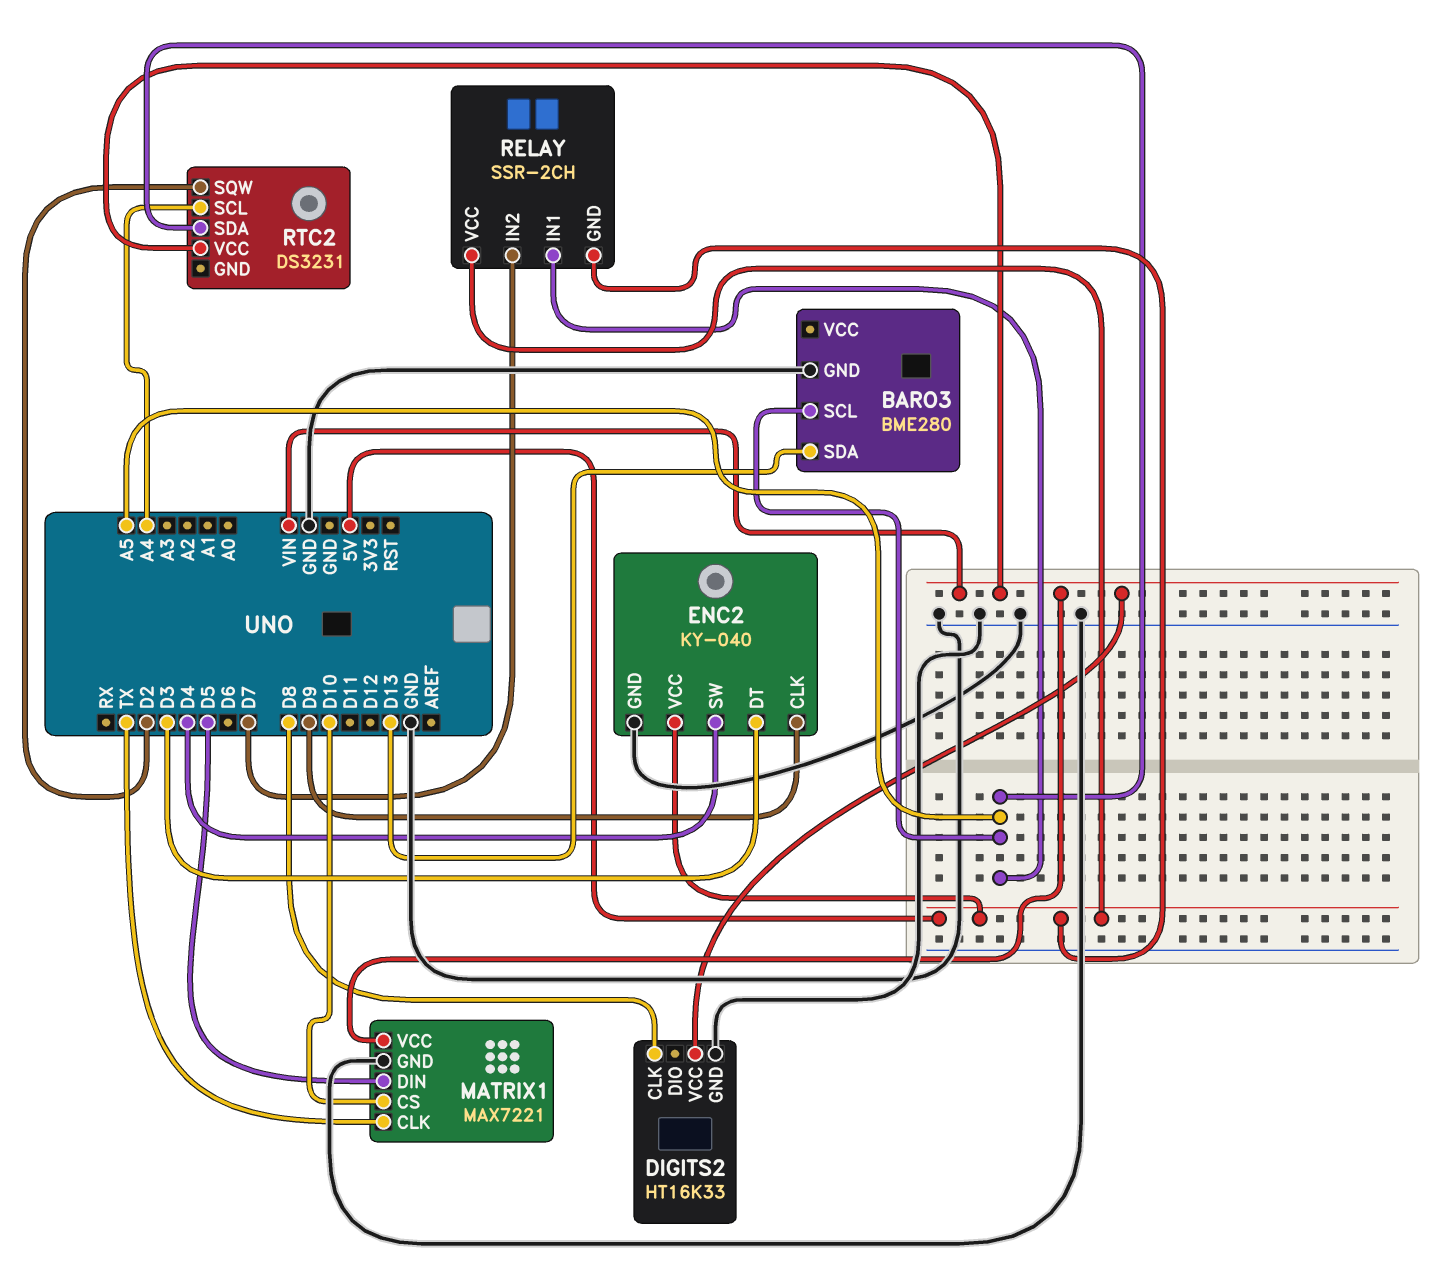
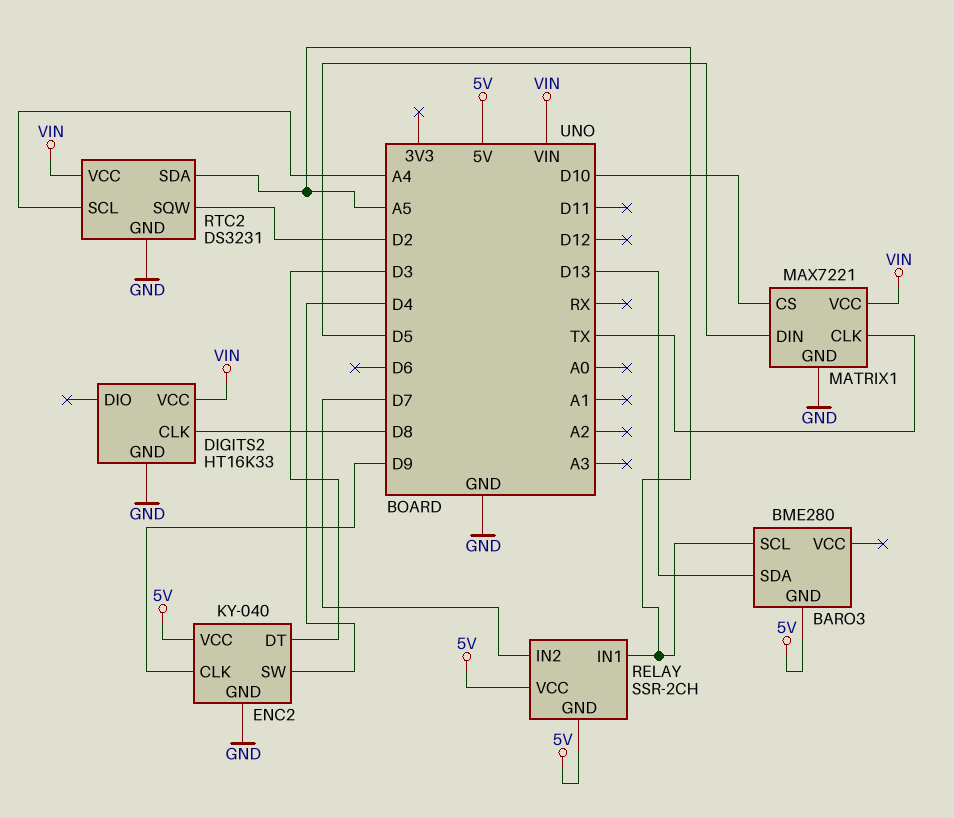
BARO3 pin GND: GND -> 5V
RTC2 pin GND: none -> GND

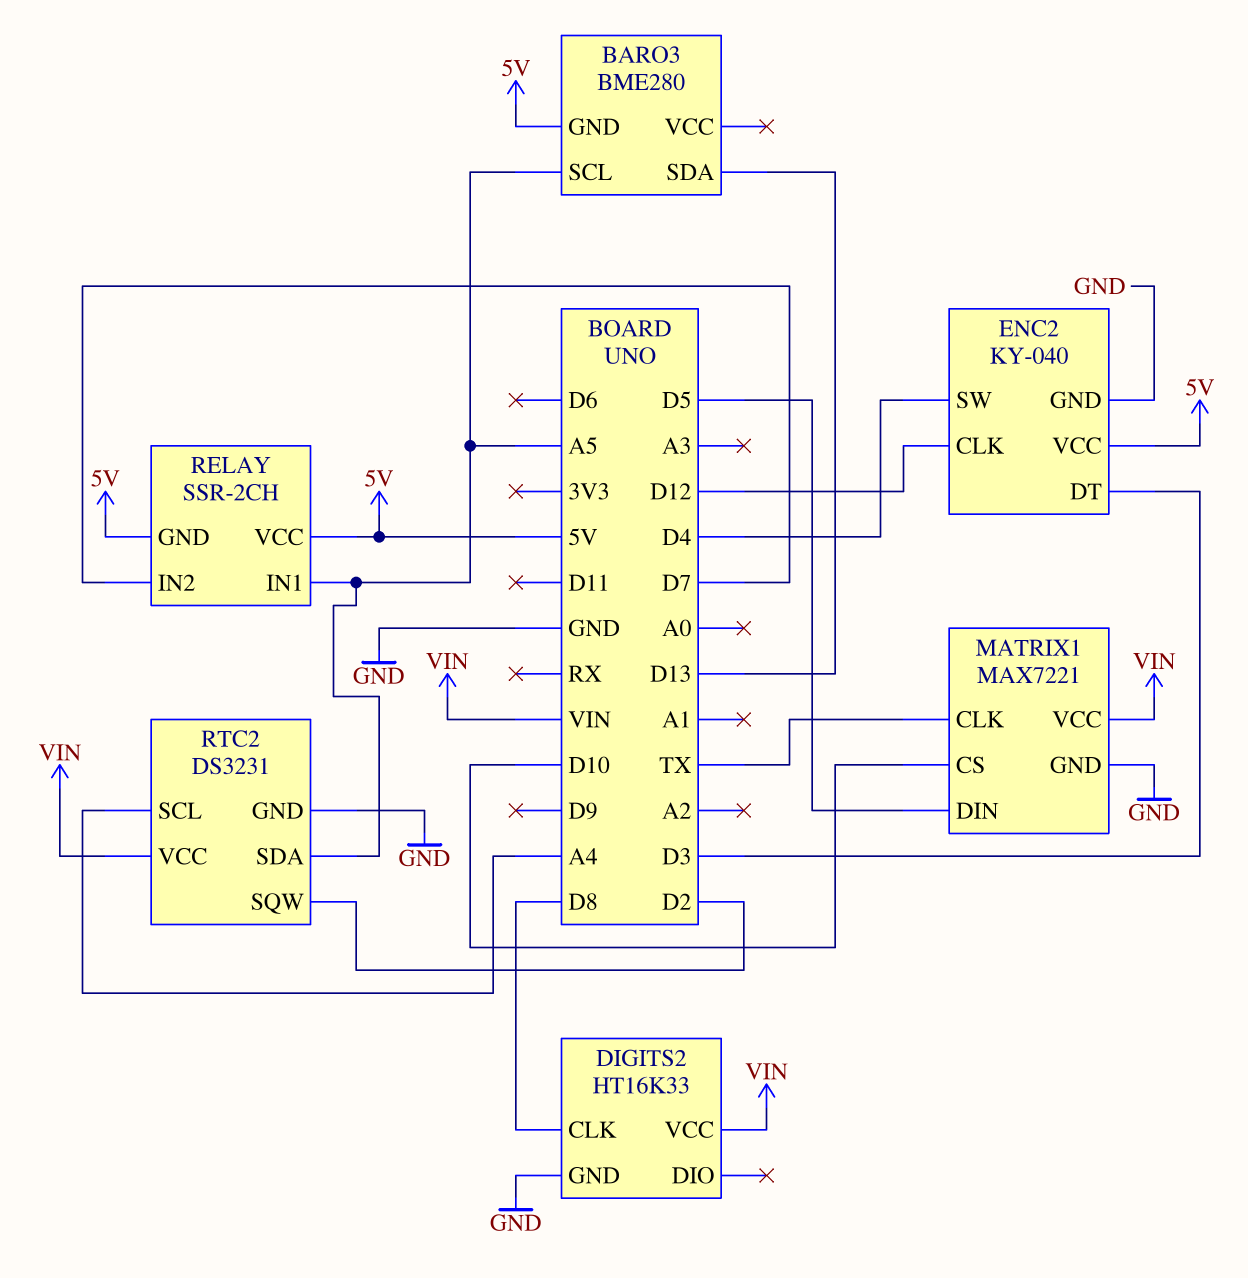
ENC2 pin CLK: D9 -> D12

